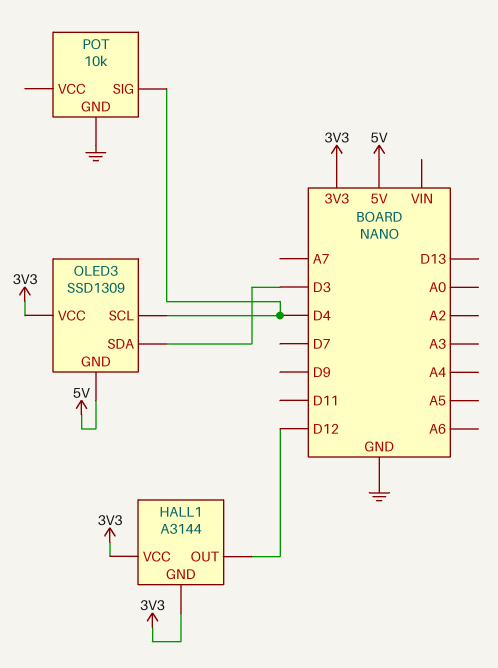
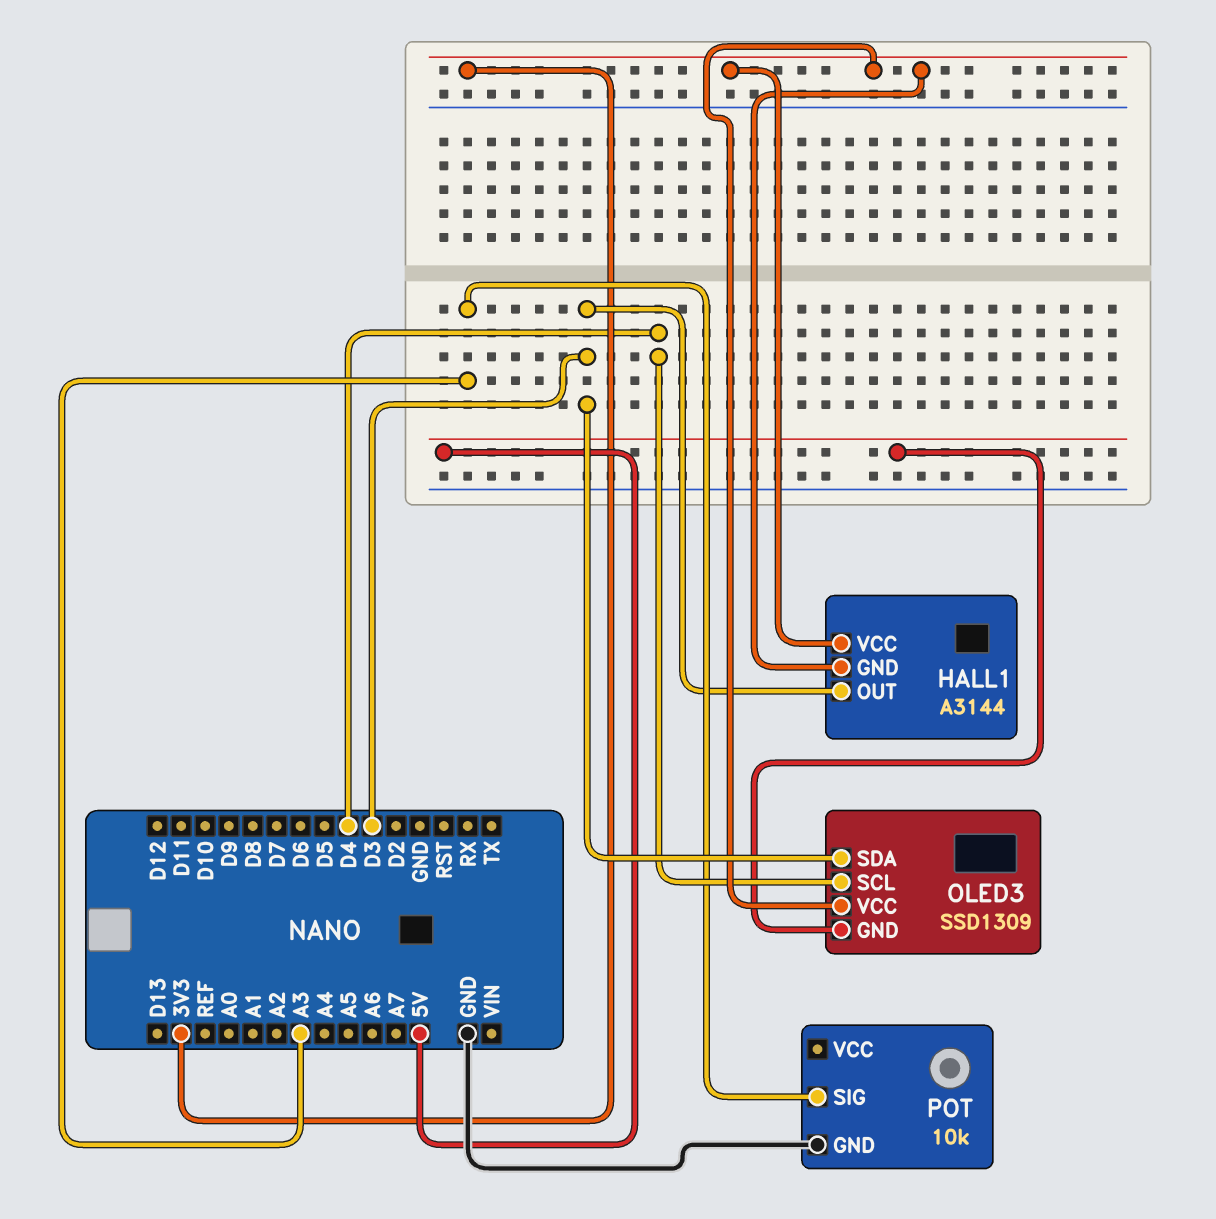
HALL1 pin OUT: D12 -> D3
POT pin SIG: D4 -> A3

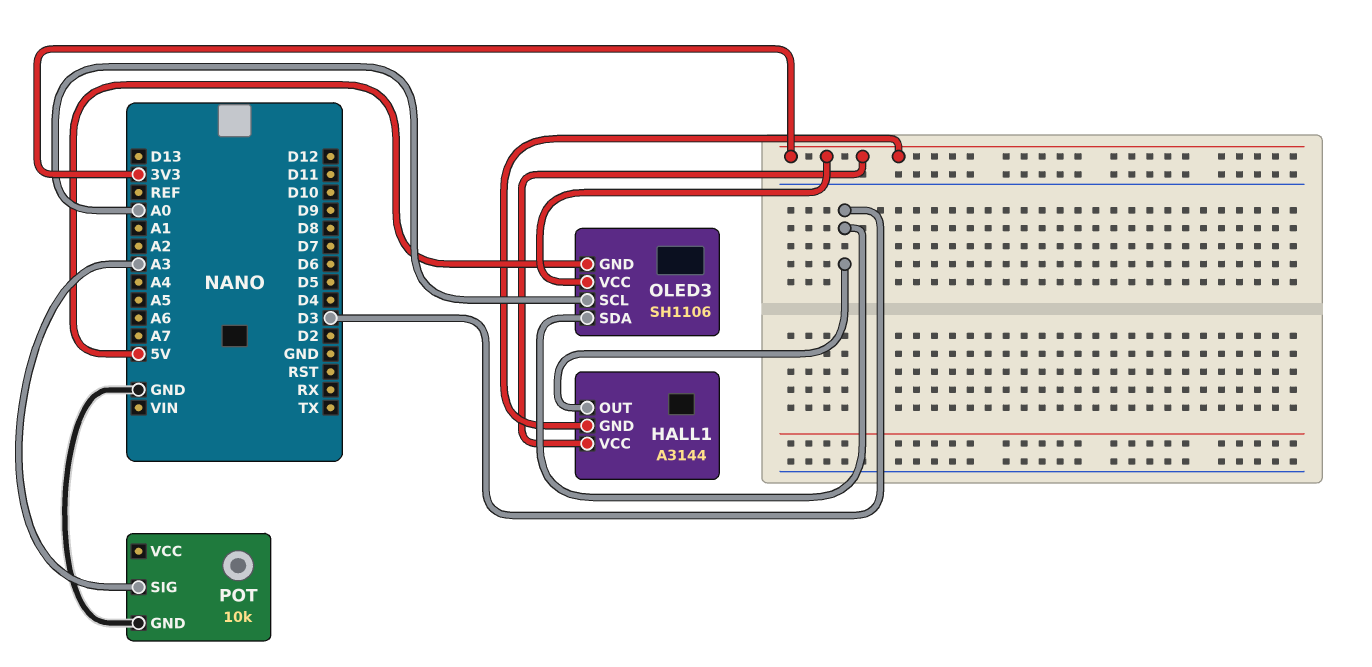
OLED3: SSD1309 -> SH1106
OLED3 pin SCL: D4 -> A0

